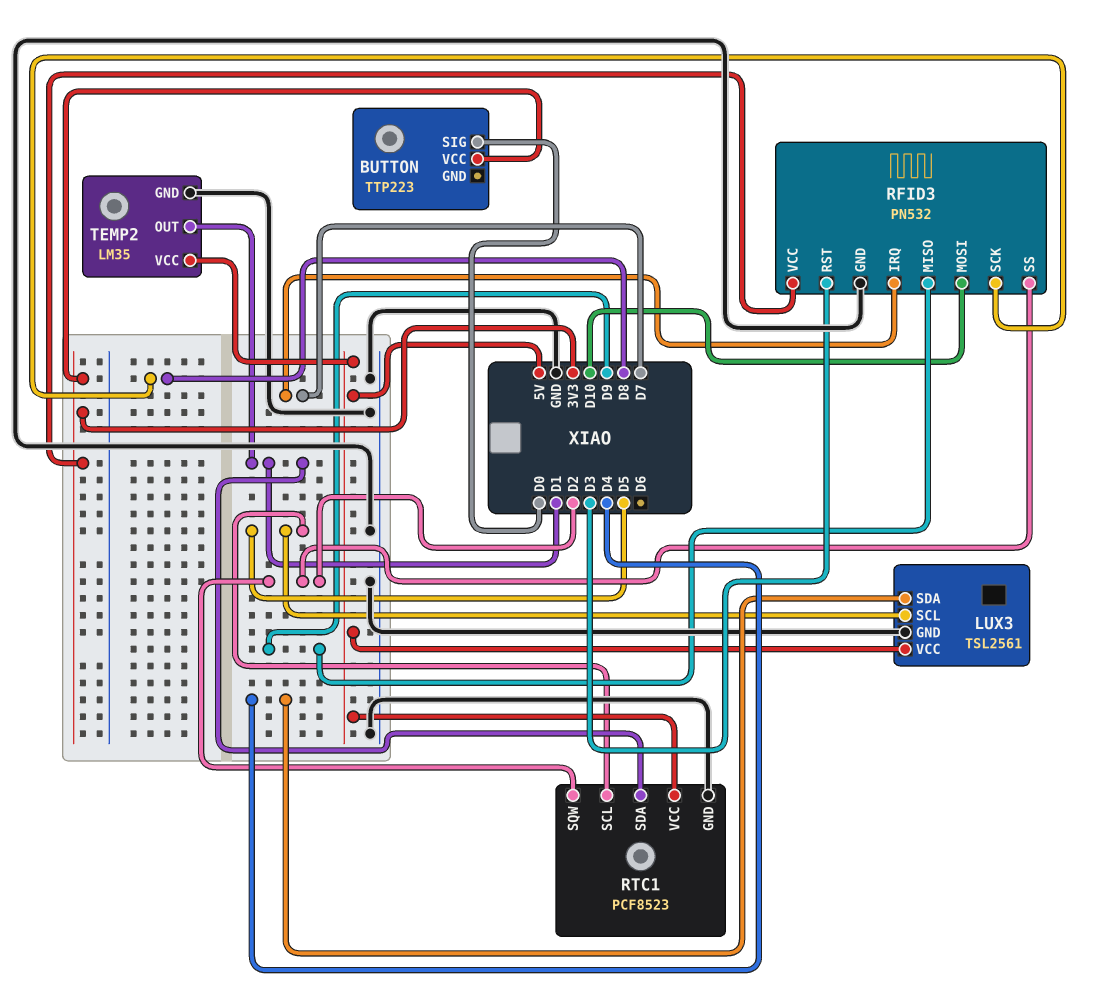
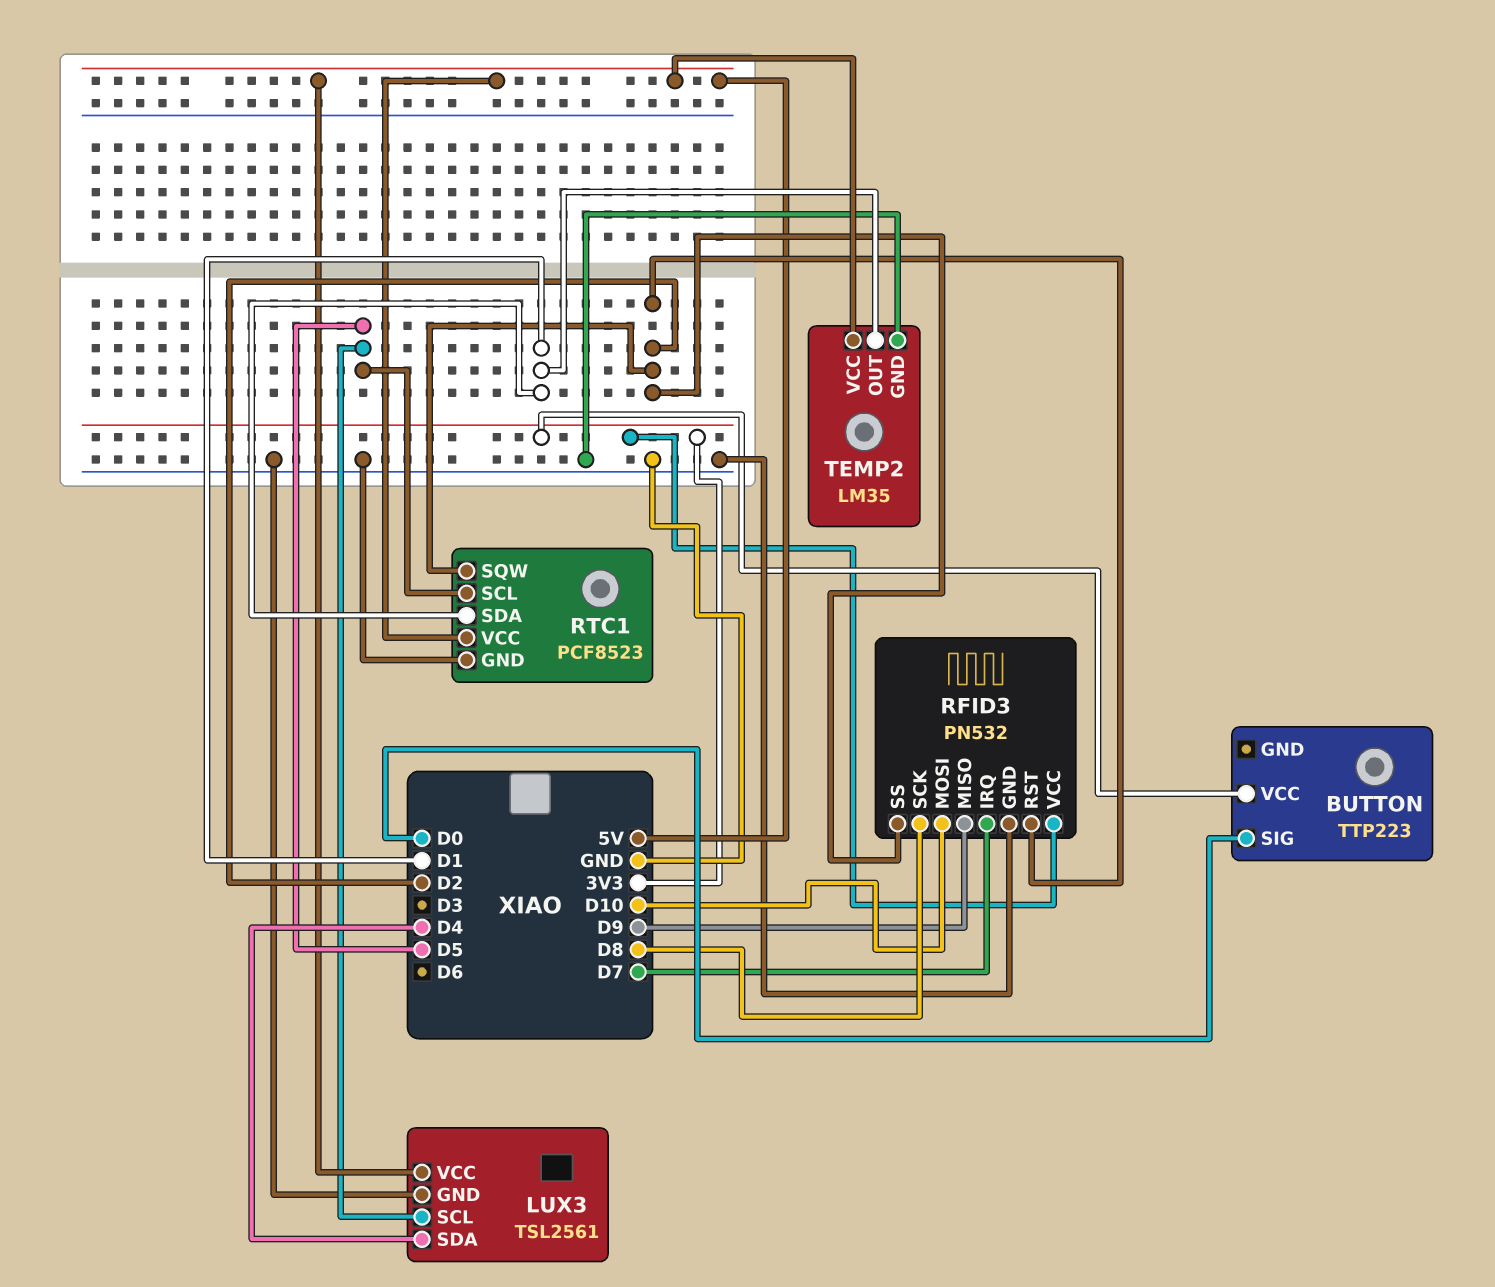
RFID3 pin RST: D3 -> D2

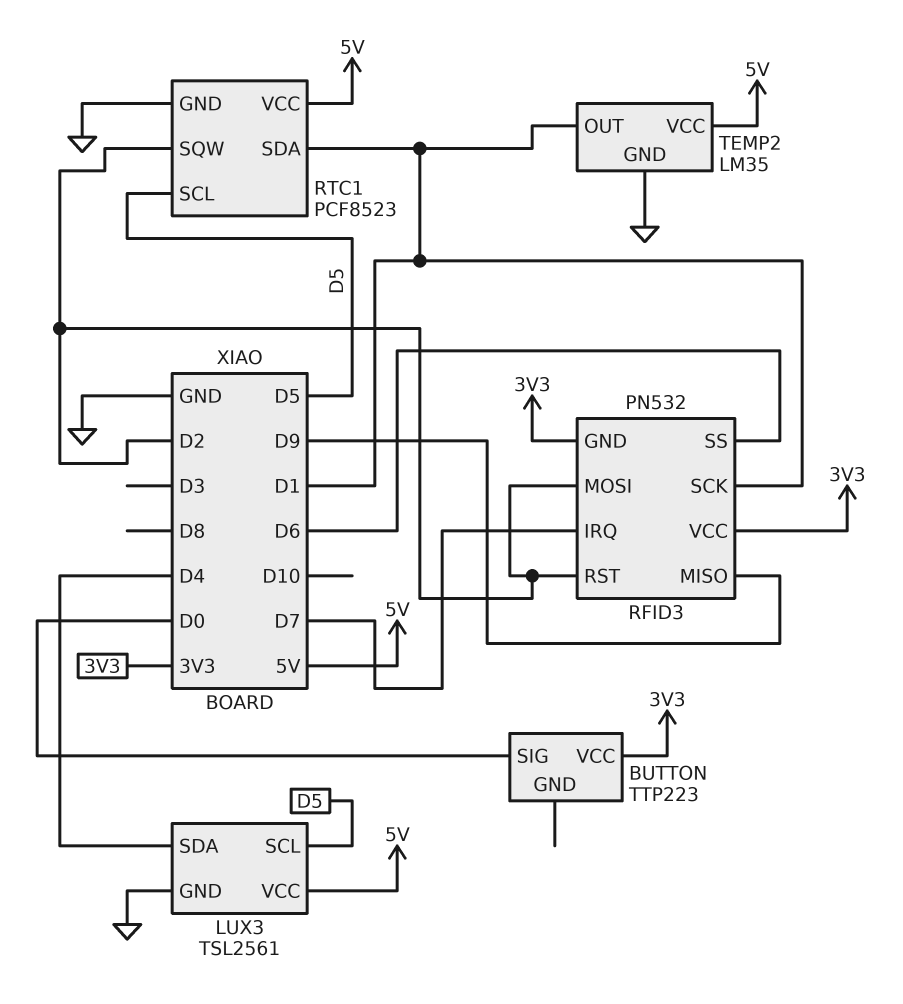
RFID3 pin GND: GND -> 3V3
RFID3 pin MOSI: D10 -> D2
RFID3 pin SCK: D8 -> D1
RFID3 pin SS: D2 -> D6

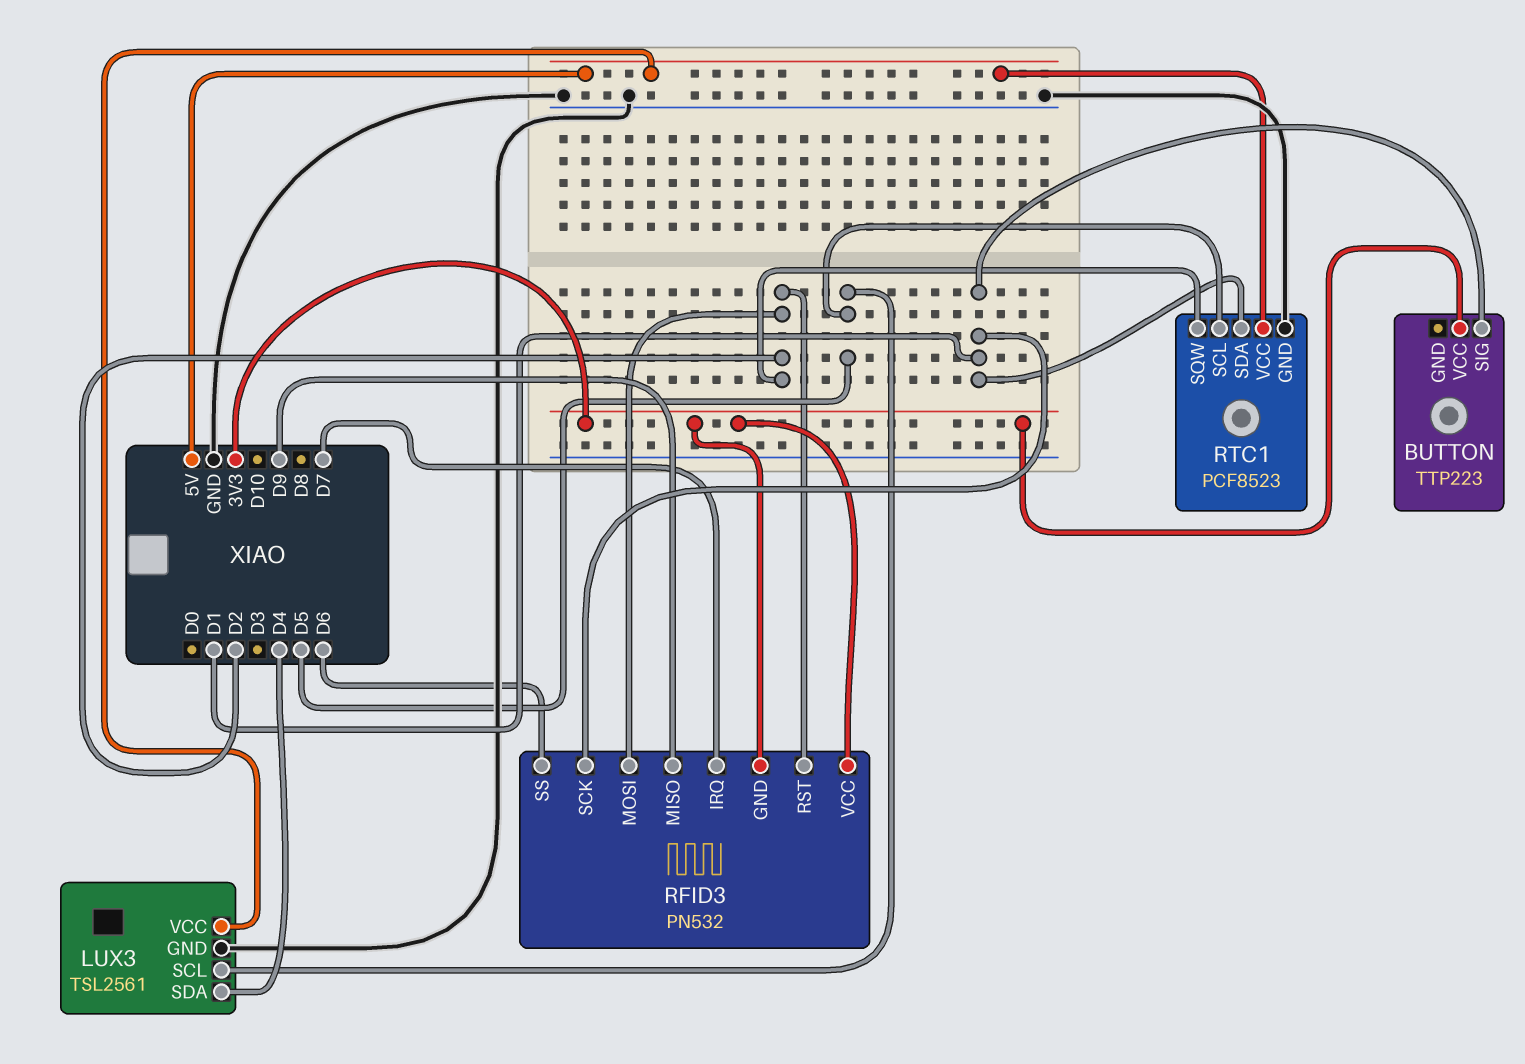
BUTTON pin SIG: D0 -> D1
TEMP2: LM35 -> none
TEMP2 pin GND: GND -> none
TEMP2 pin OUT: D1 -> none
TEMP2 pin VCC: 5V -> none

